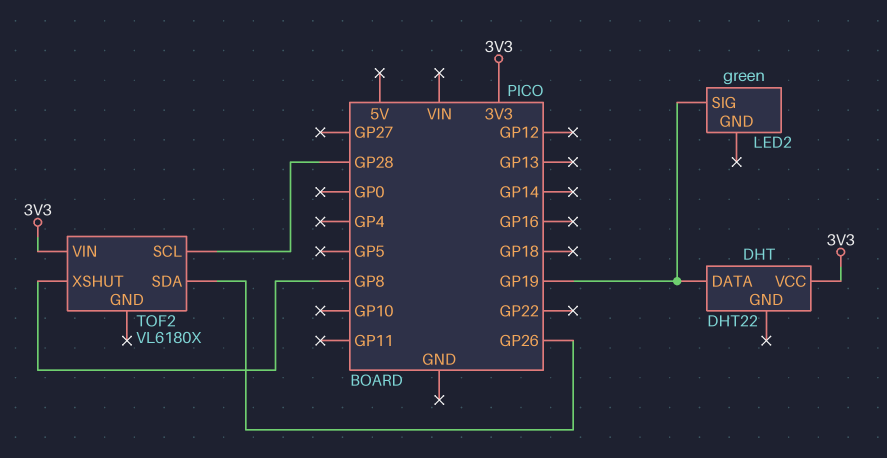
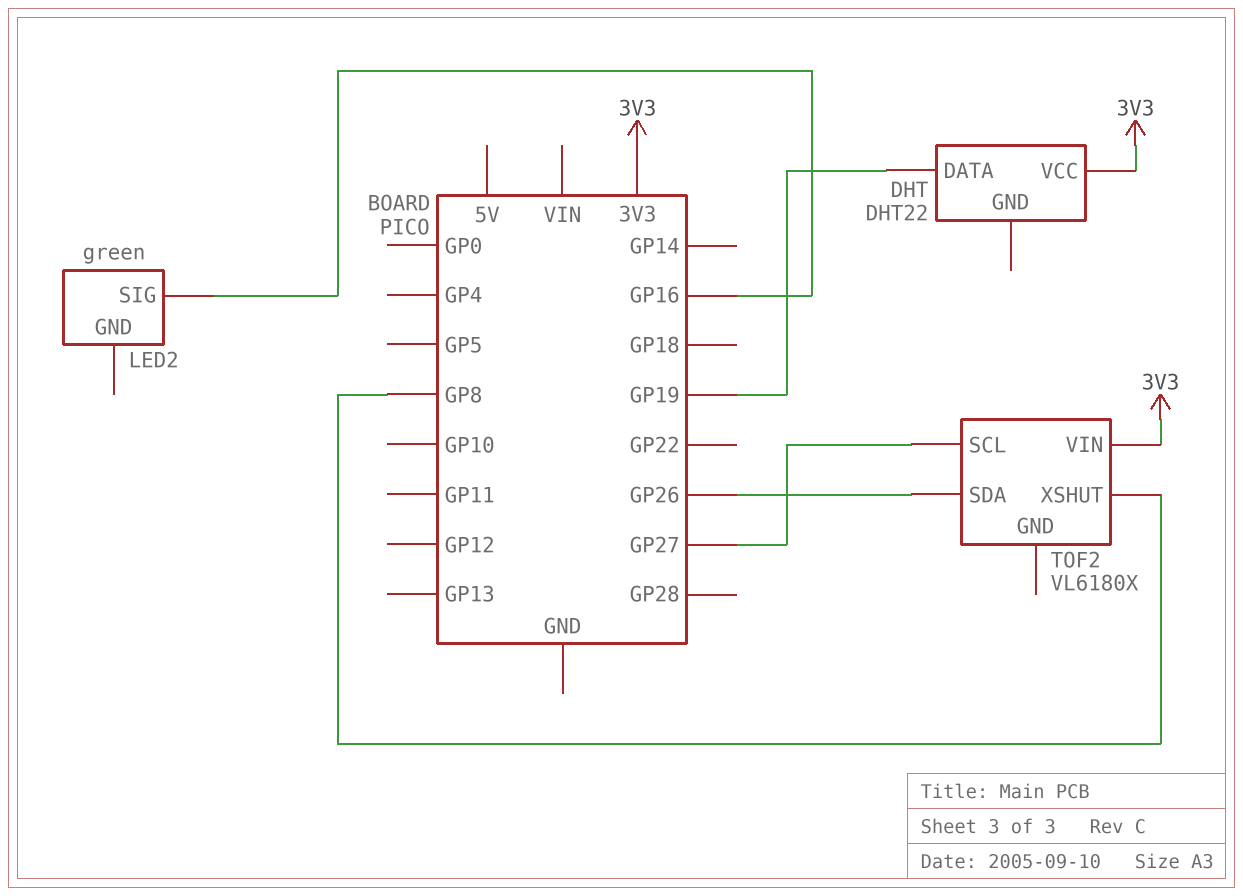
LED2 pin SIG: GP19 -> GP16
TOF2 pin SCL: GP28 -> GP27

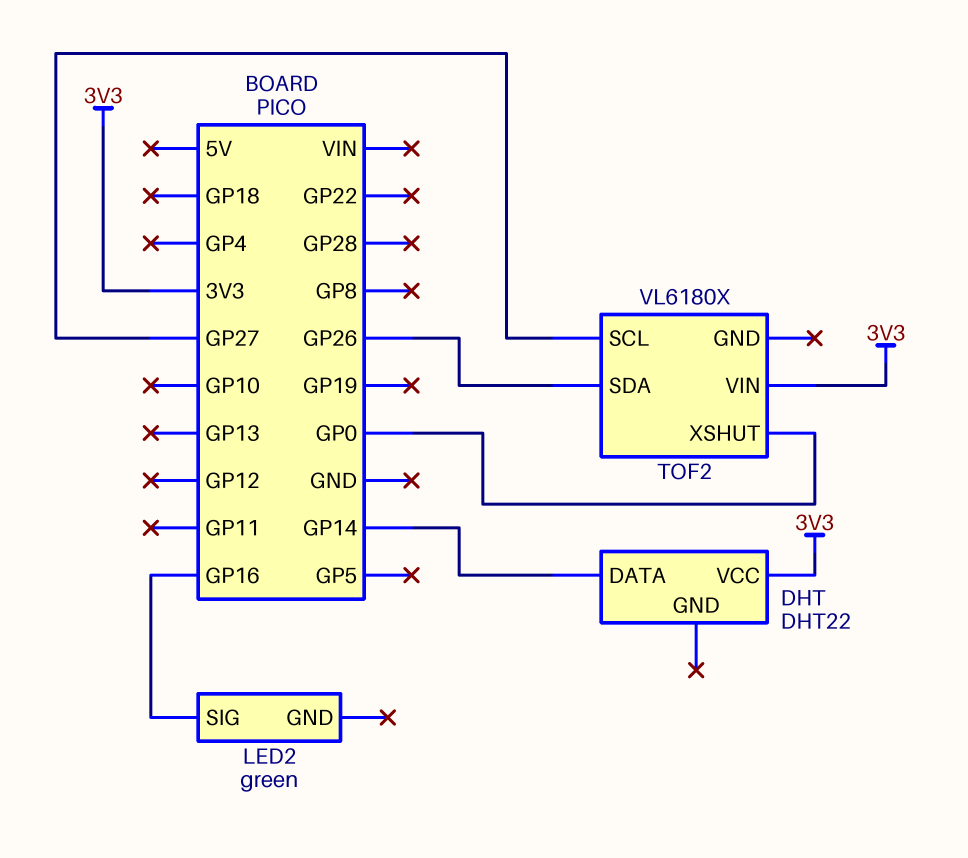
DHT pin DATA: GP19 -> GP14
TOF2 pin XSHUT: GP8 -> GP0

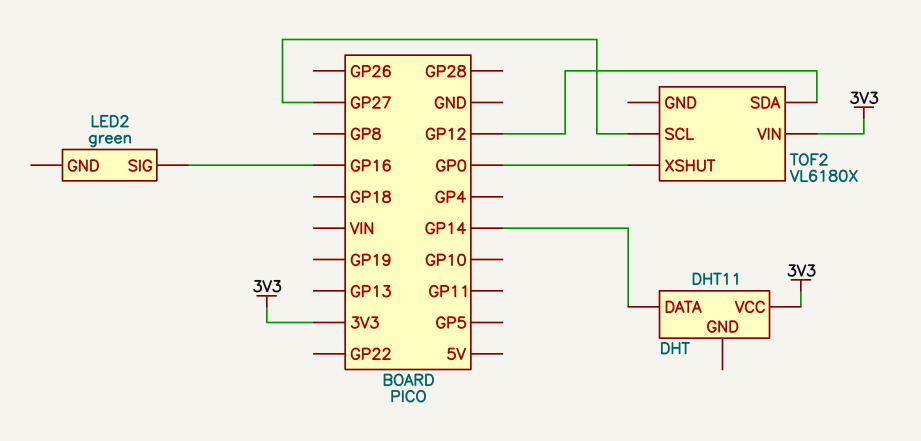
DHT: DHT22 -> DHT11
TOF2 pin SDA: GP26 -> GP12

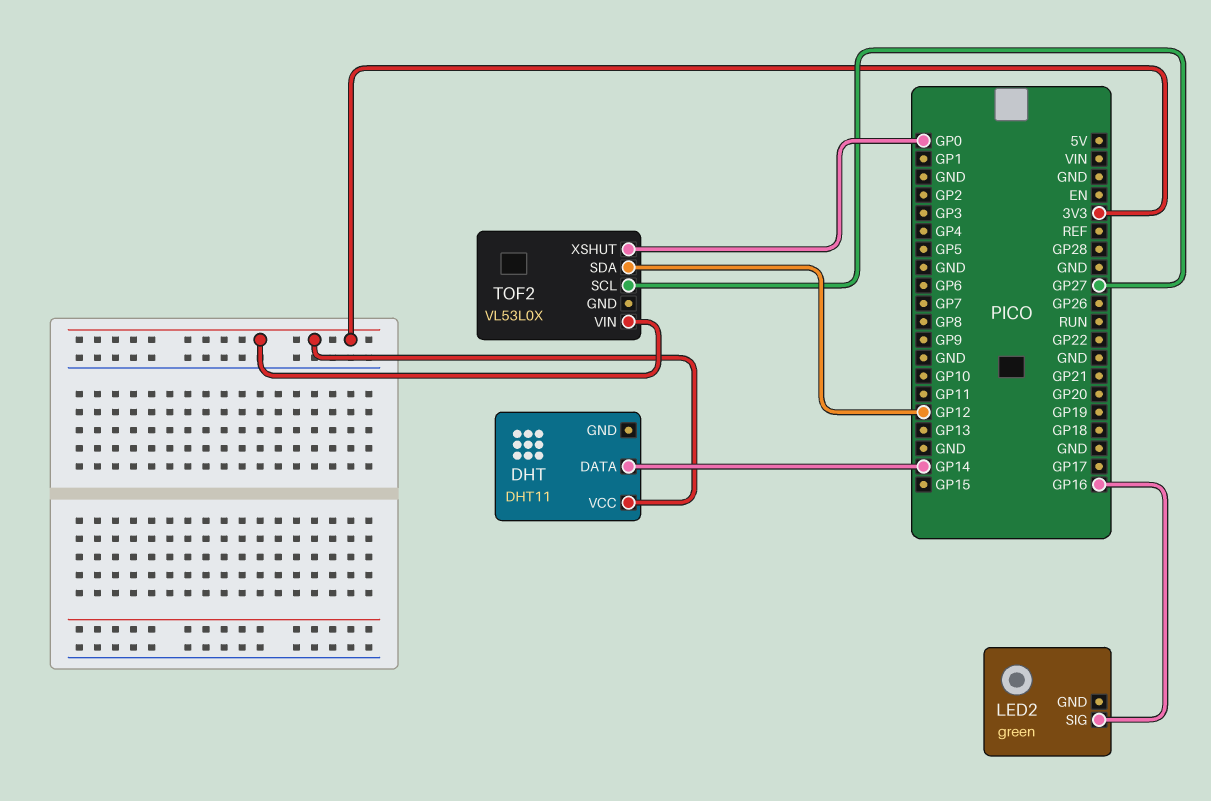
TOF2: VL6180X -> VL53L0X

